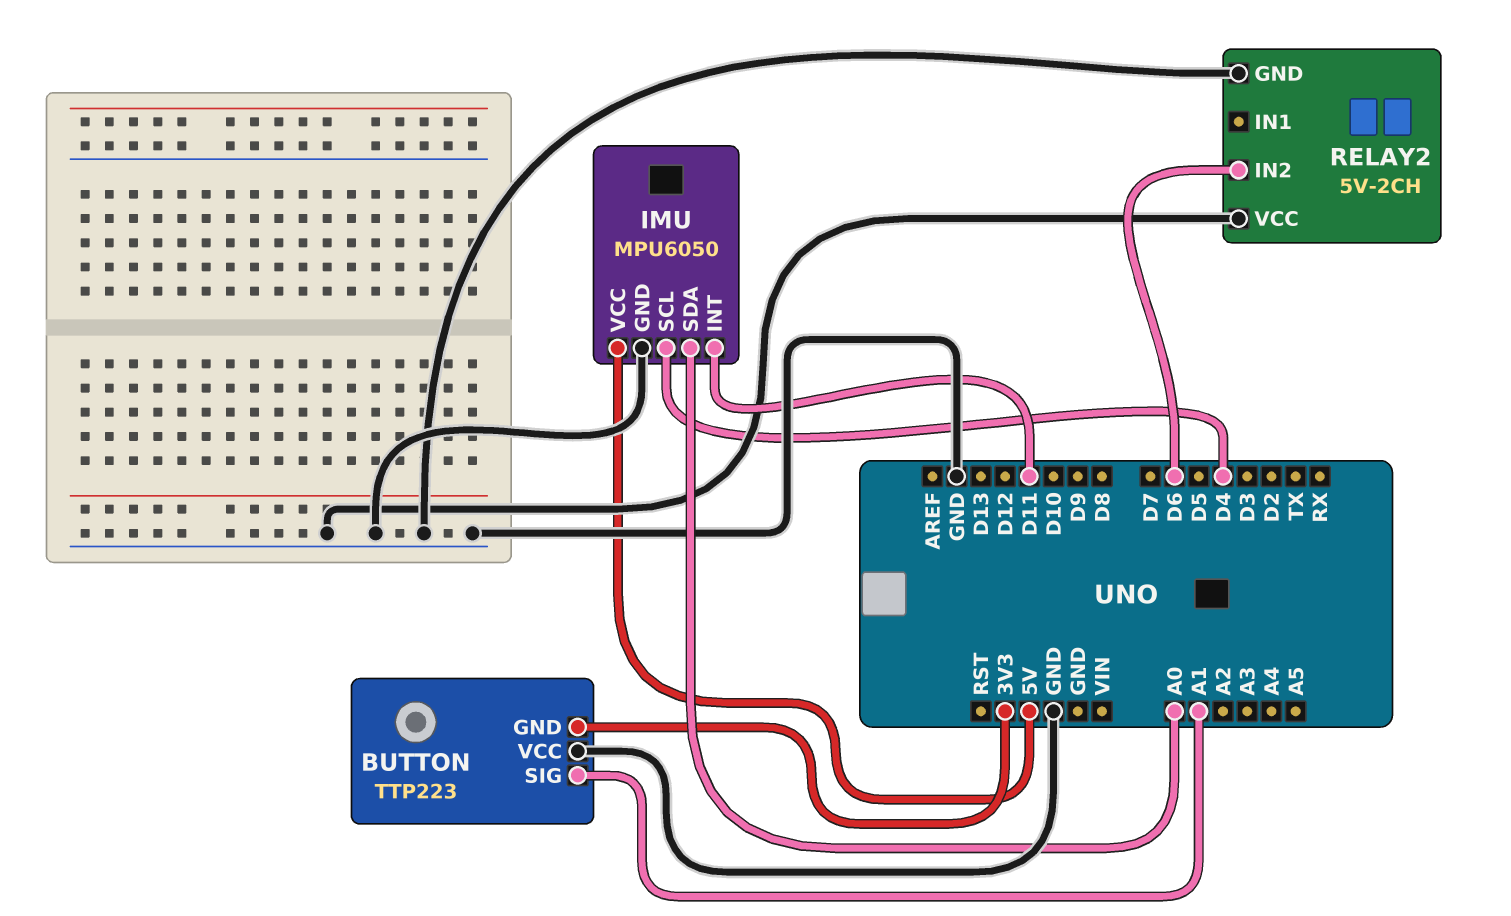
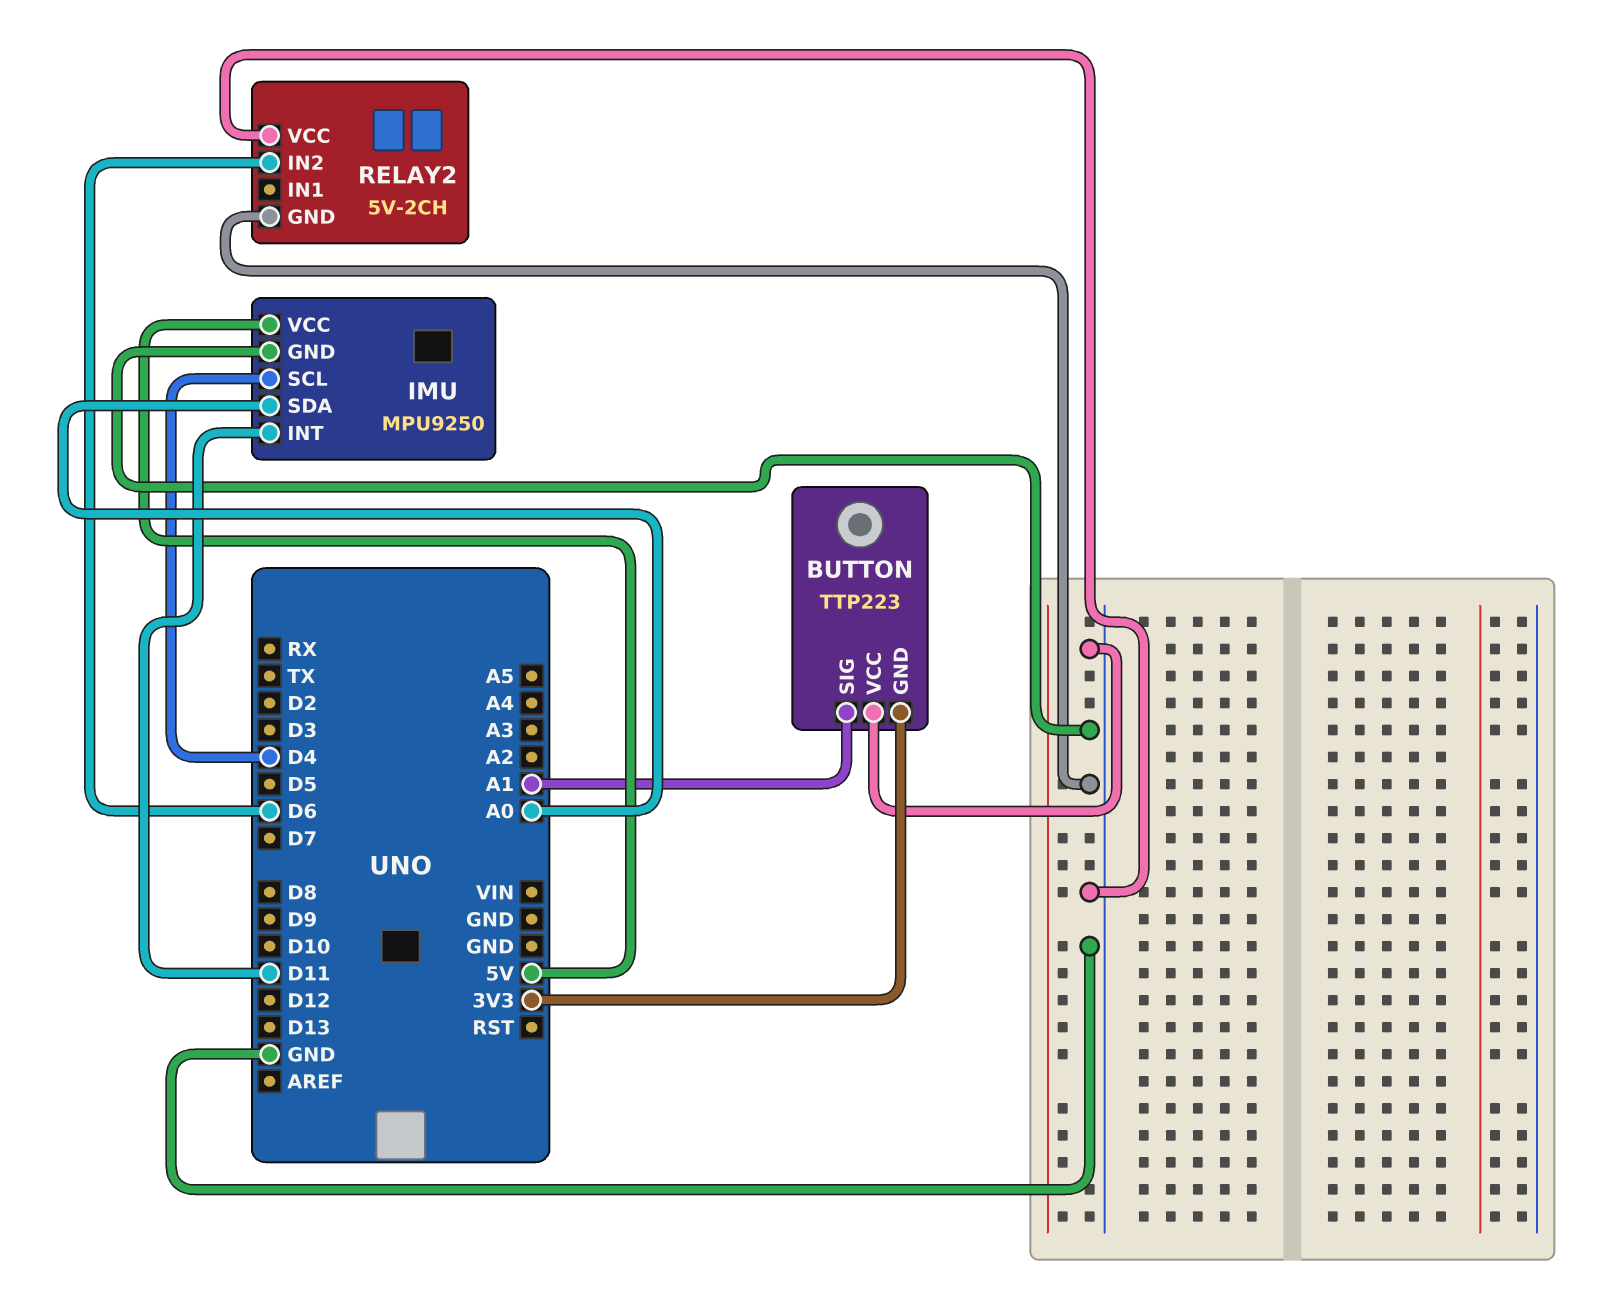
IMU: MPU6050 -> MPU9250

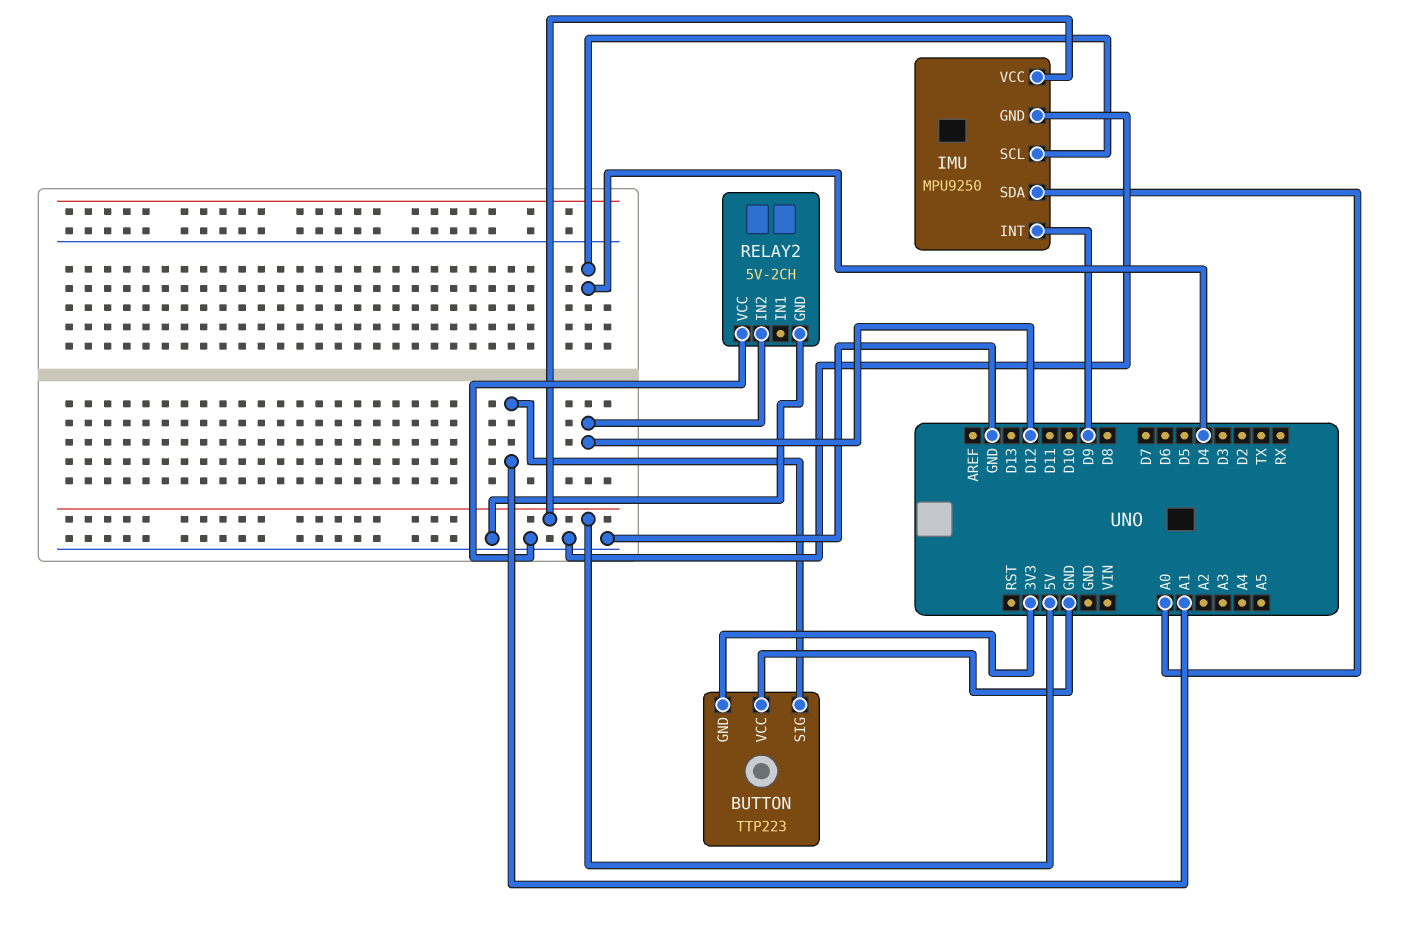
IMU pin INT: D11 -> D9
RELAY2 pin IN2: D6 -> D12

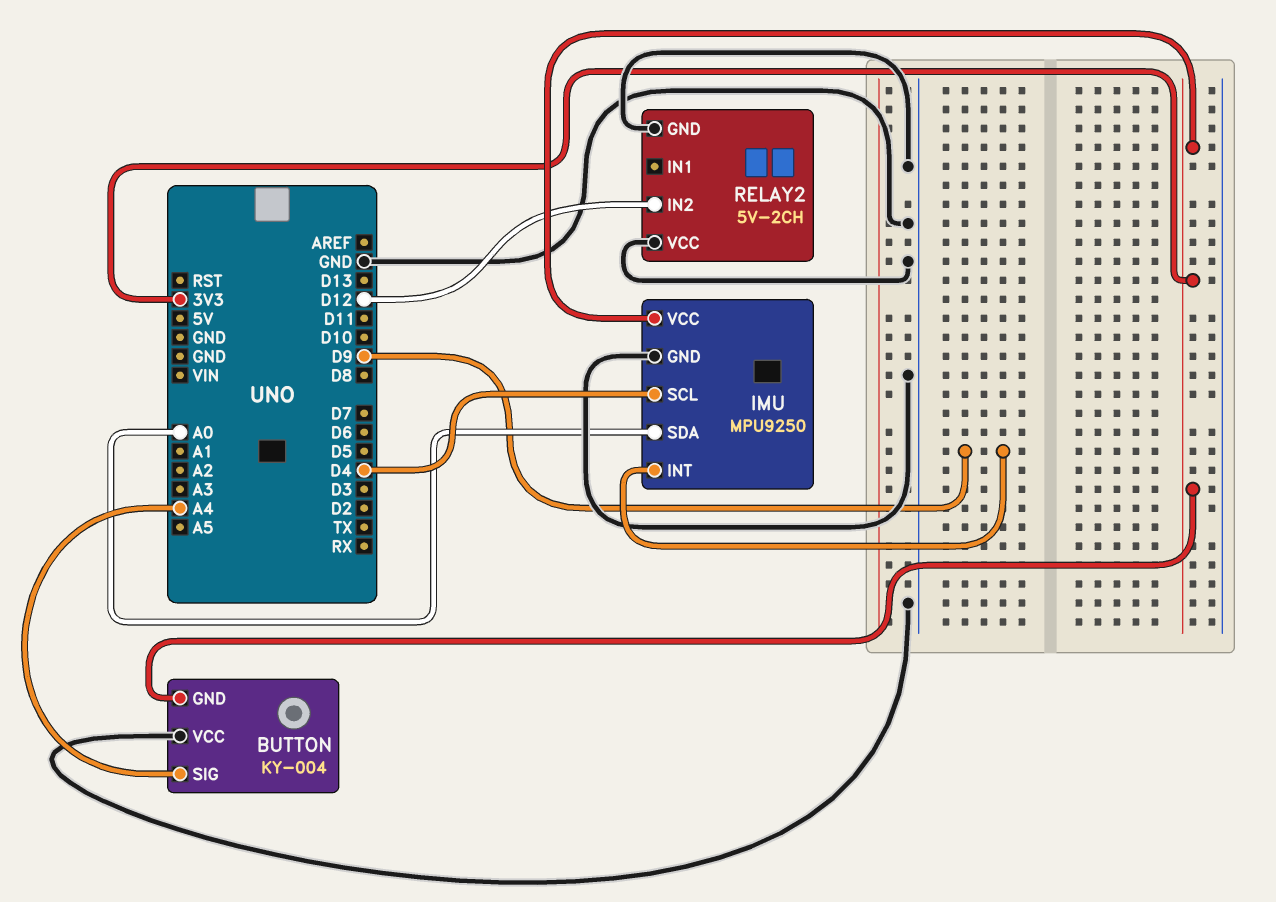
BUTTON: TTP223 -> KY-004
BUTTON pin SIG: A1 -> A4
IMU pin VCC: 5V -> 3V3

